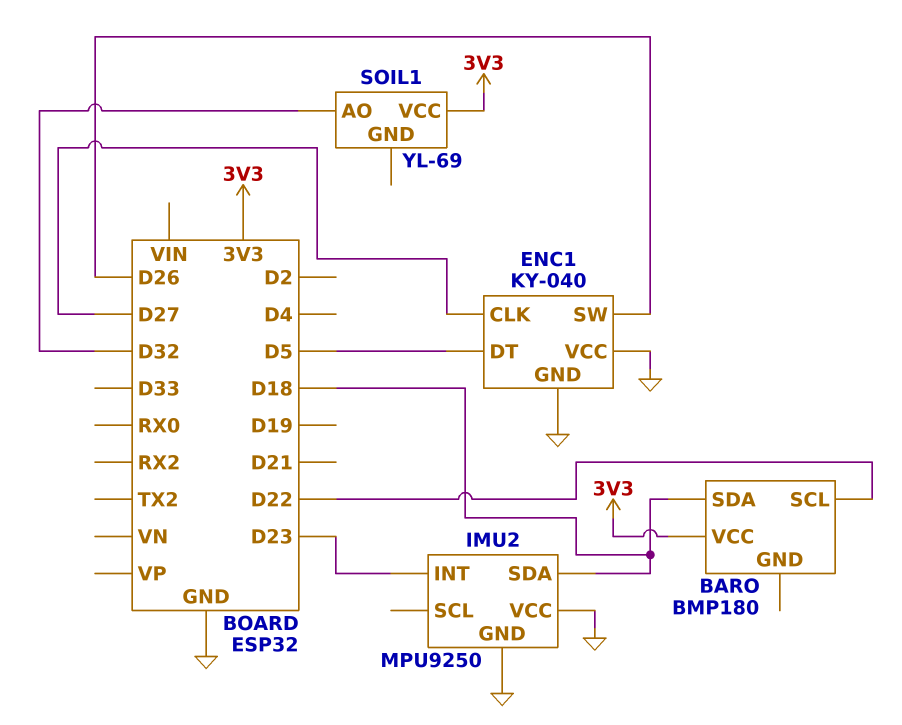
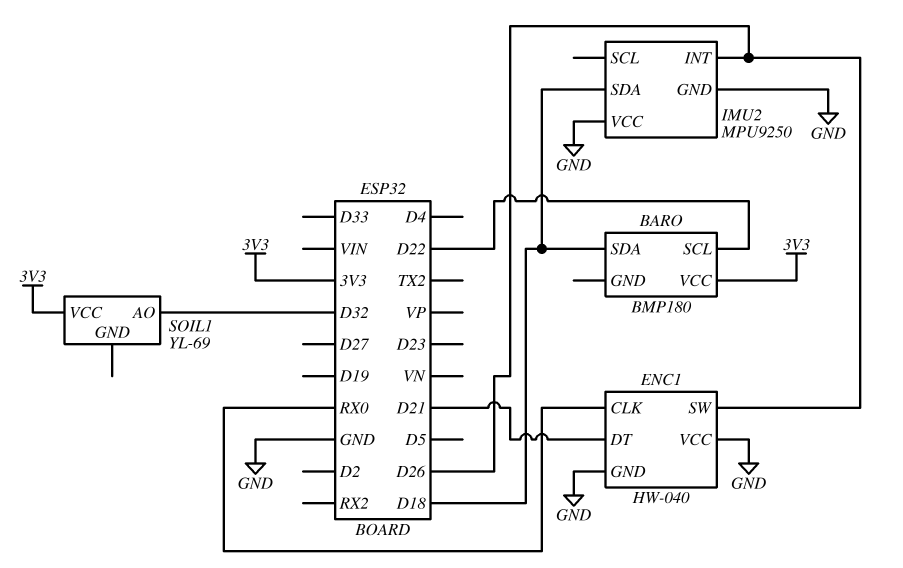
ENC1: KY-040 -> HW-040
ENC1 pin CLK: D27 -> RX0
ENC1 pin DT: D5 -> D21
IMU2 pin INT: D23 -> D26

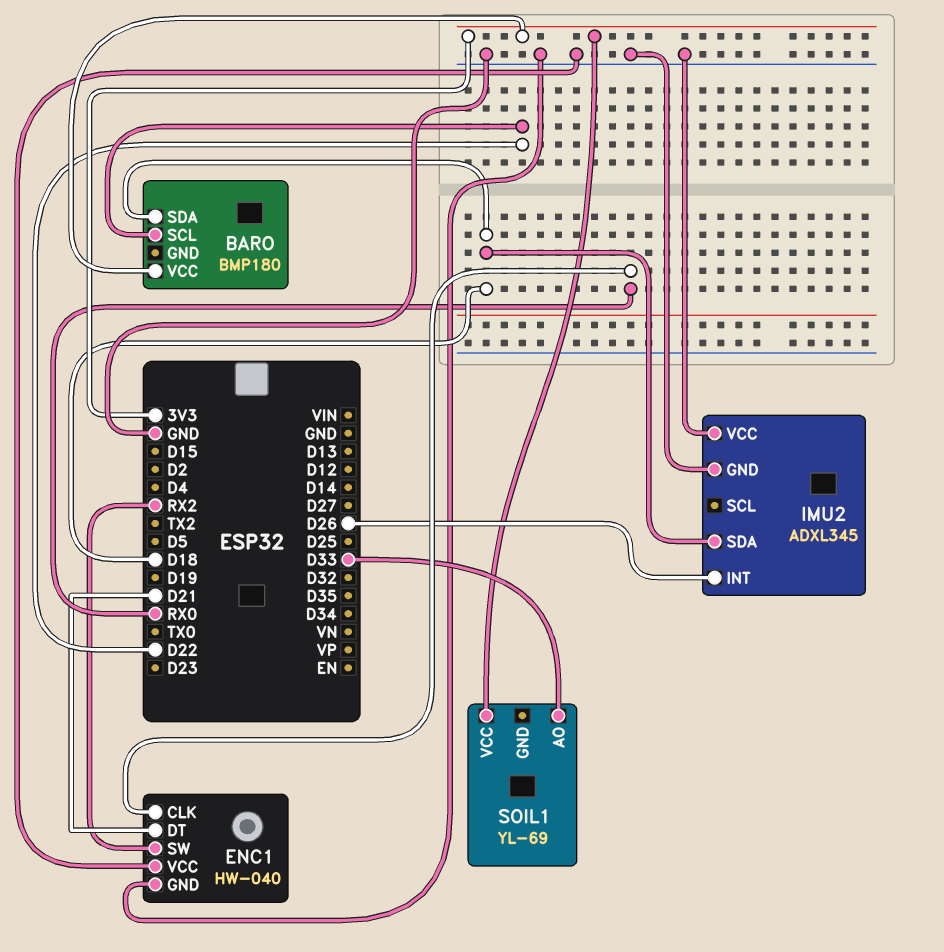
ENC1 pin SW: D26 -> RX2
IMU2: MPU9250 -> ADXL345
SOIL1 pin AO: D32 -> D33

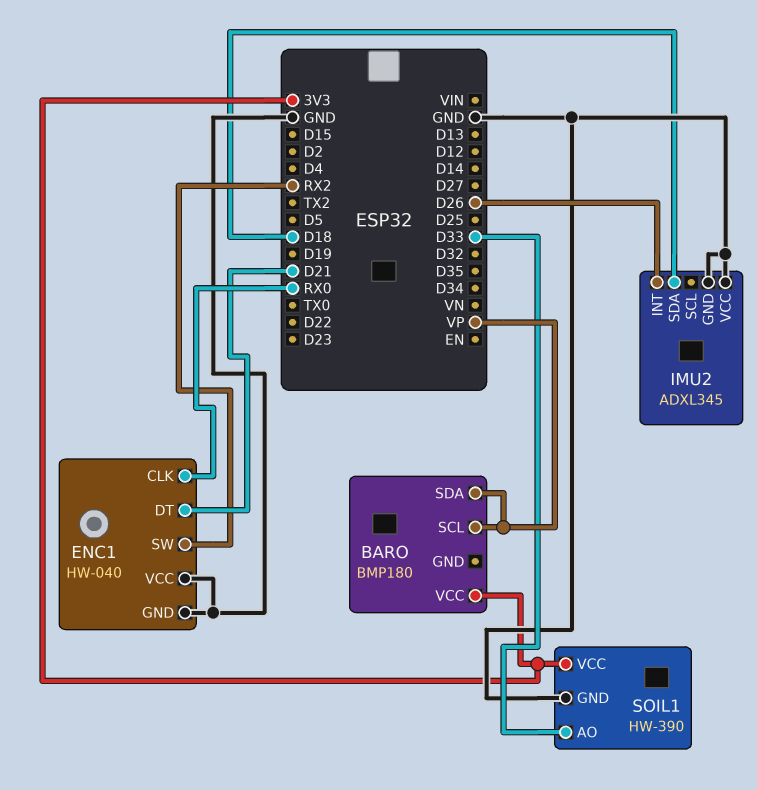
BARO pin SCL: D22 -> VP
BARO pin SDA: D18 -> VP
SOIL1: YL-69 -> HW-390
SOIL1 pin GND: none -> GND

